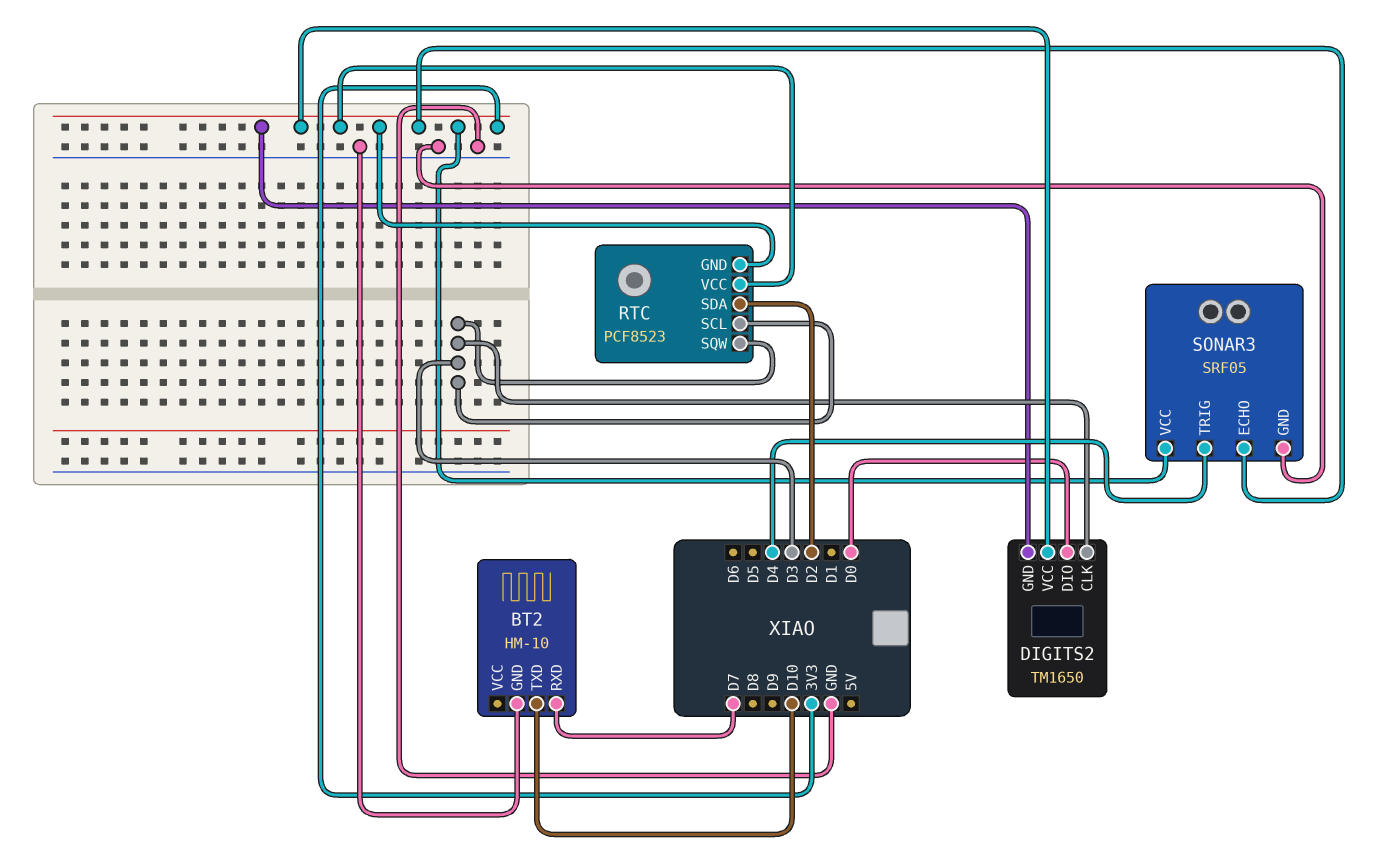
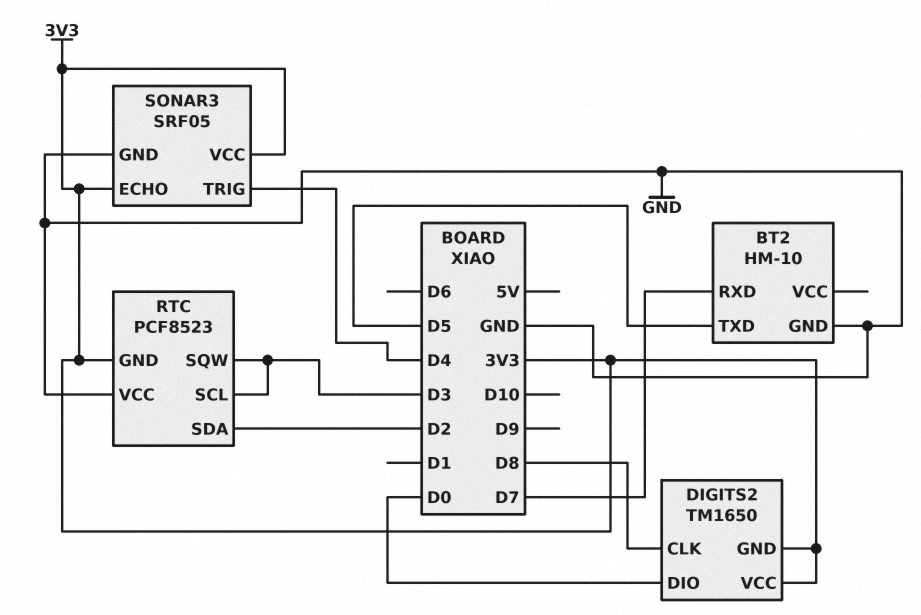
BT2 pin TXD: D10 -> D5
DIGITS2 pin CLK: D3 -> D8
RTC pin VCC: 3V3 -> GND

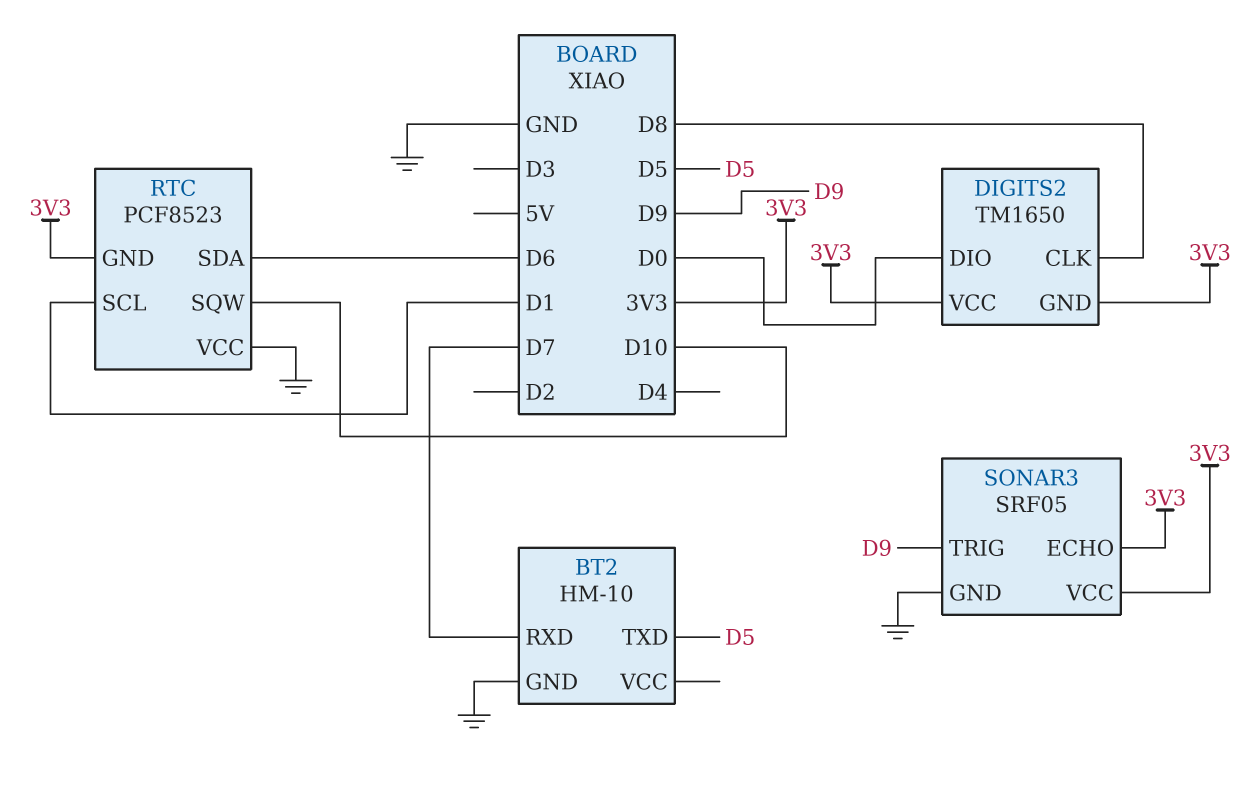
RTC pin SCL: D3 -> D1
RTC pin SDA: D2 -> D6
RTC pin SQW: D3 -> D10
SONAR3 pin TRIG: D4 -> D9

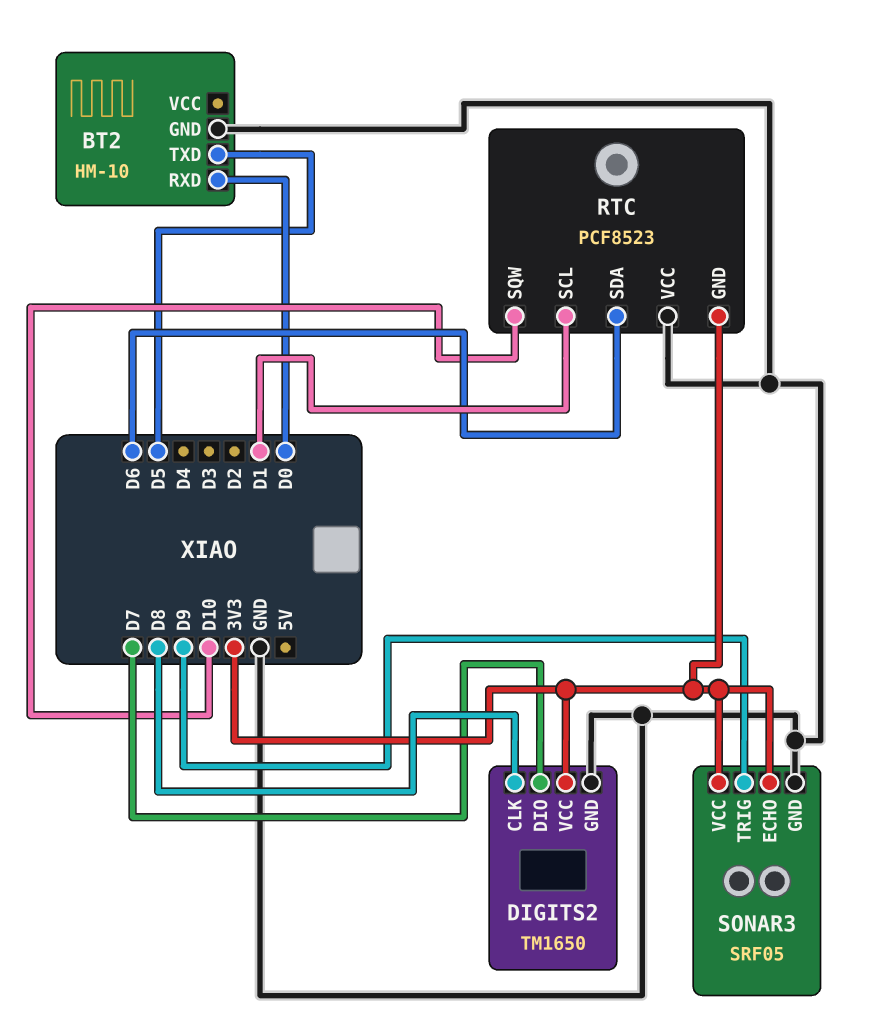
BT2 pin RXD: D7 -> D0
DIGITS2 pin DIO: D0 -> D7
DIGITS2 pin GND: 3V3 -> GND

